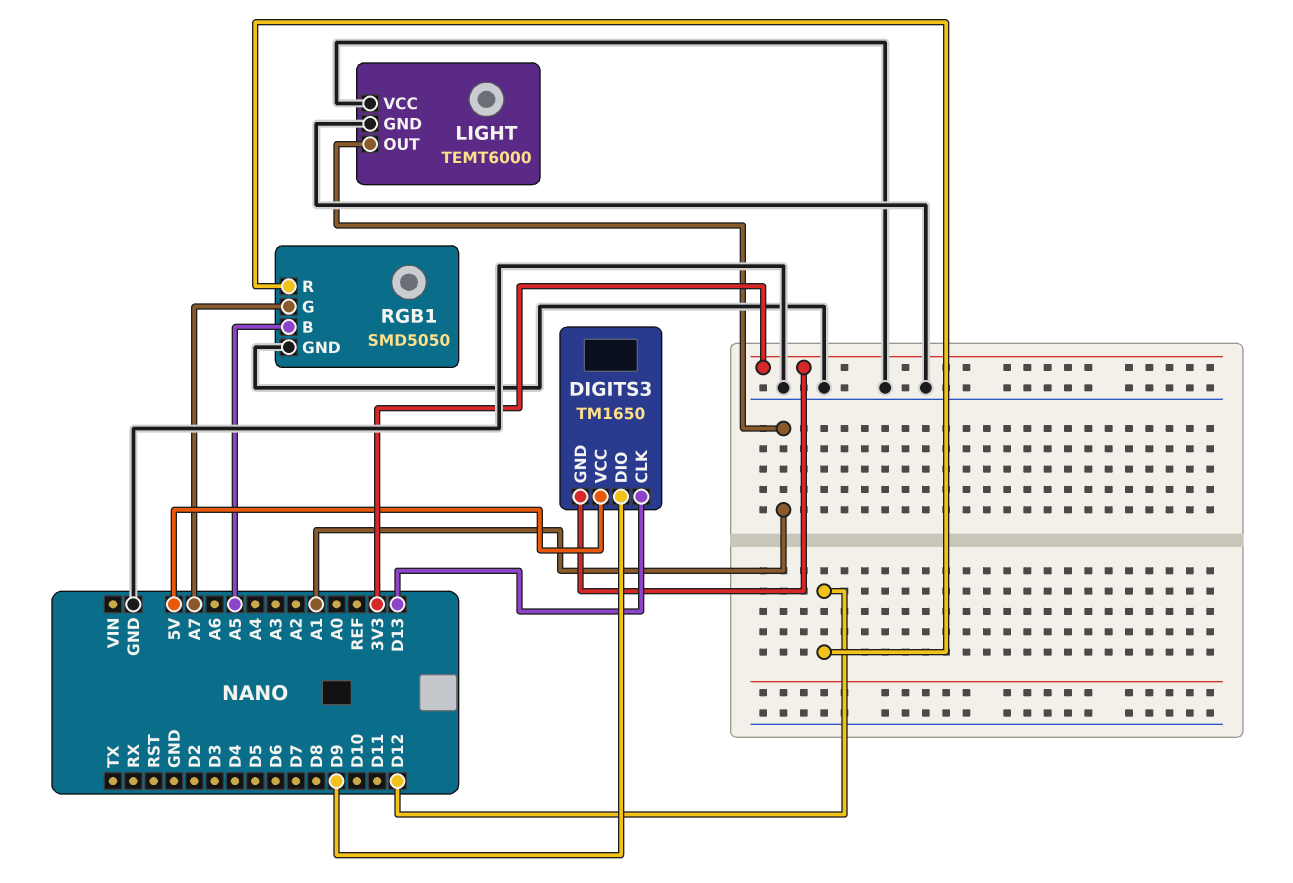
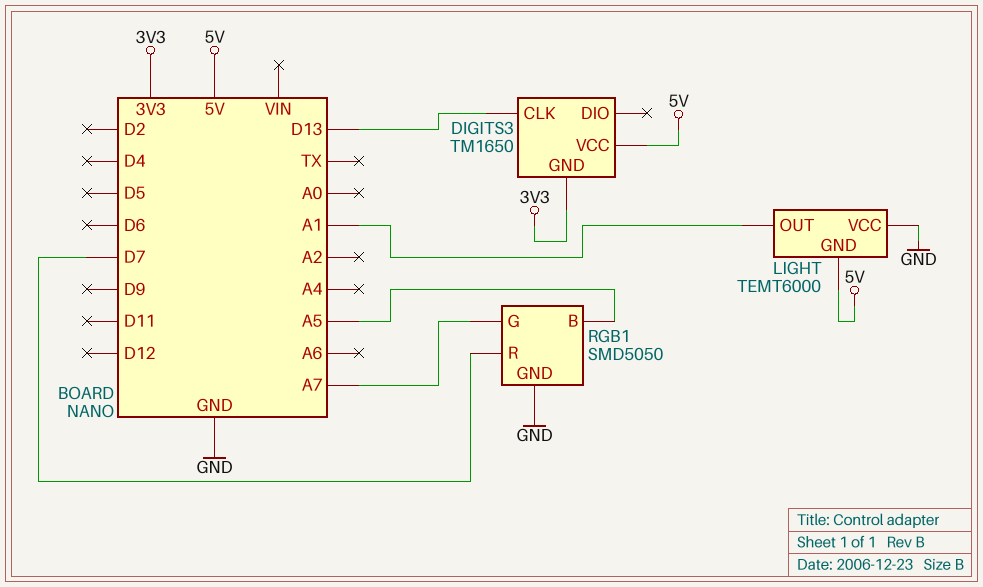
DIGITS3 pin DIO: D9 -> none
LIGHT pin GND: GND -> 5V
RGB1 pin R: D12 -> D7

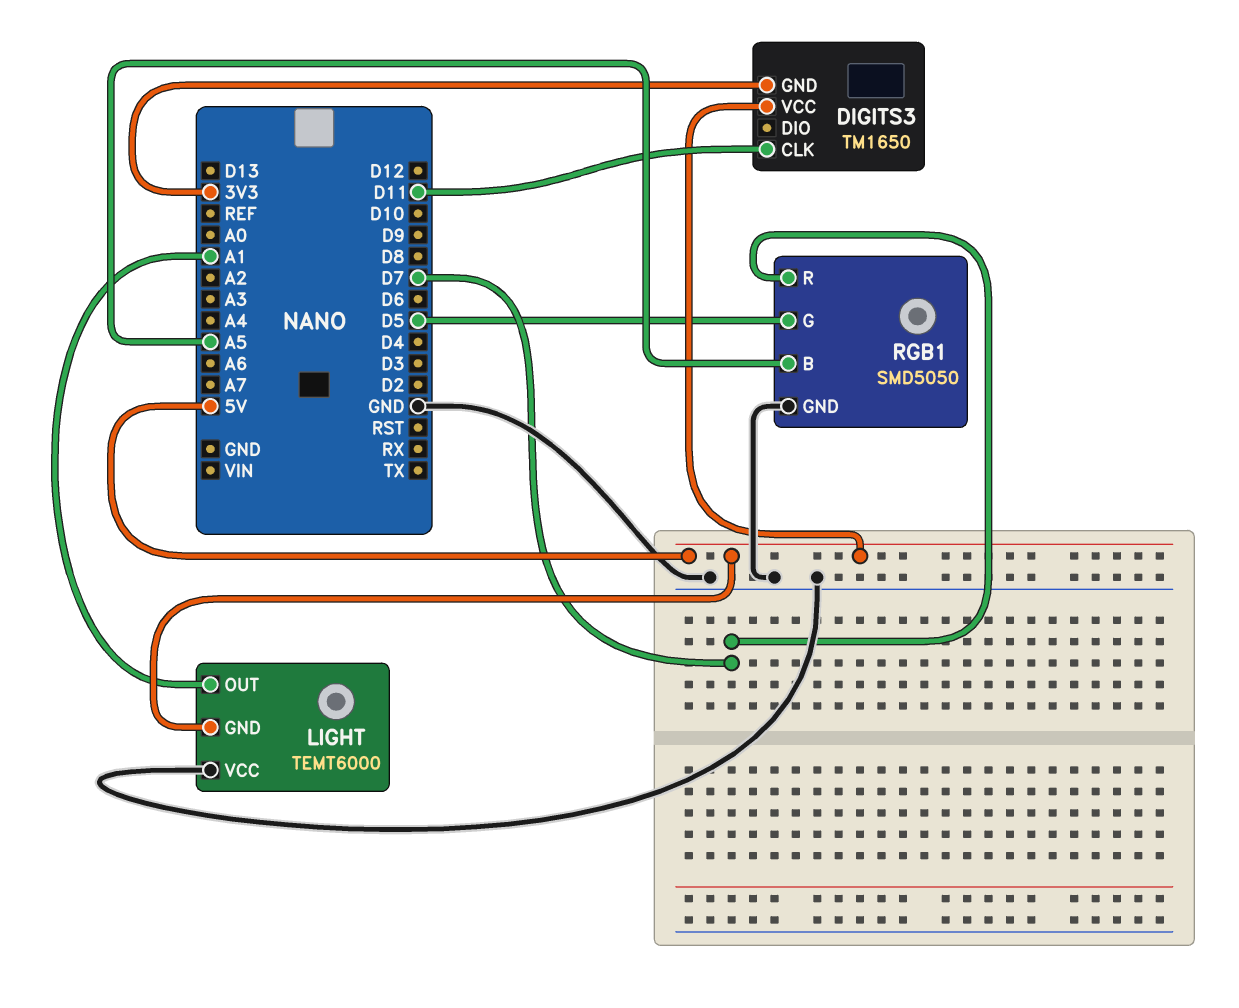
DIGITS3 pin CLK: D13 -> D11
RGB1 pin G: A7 -> D5

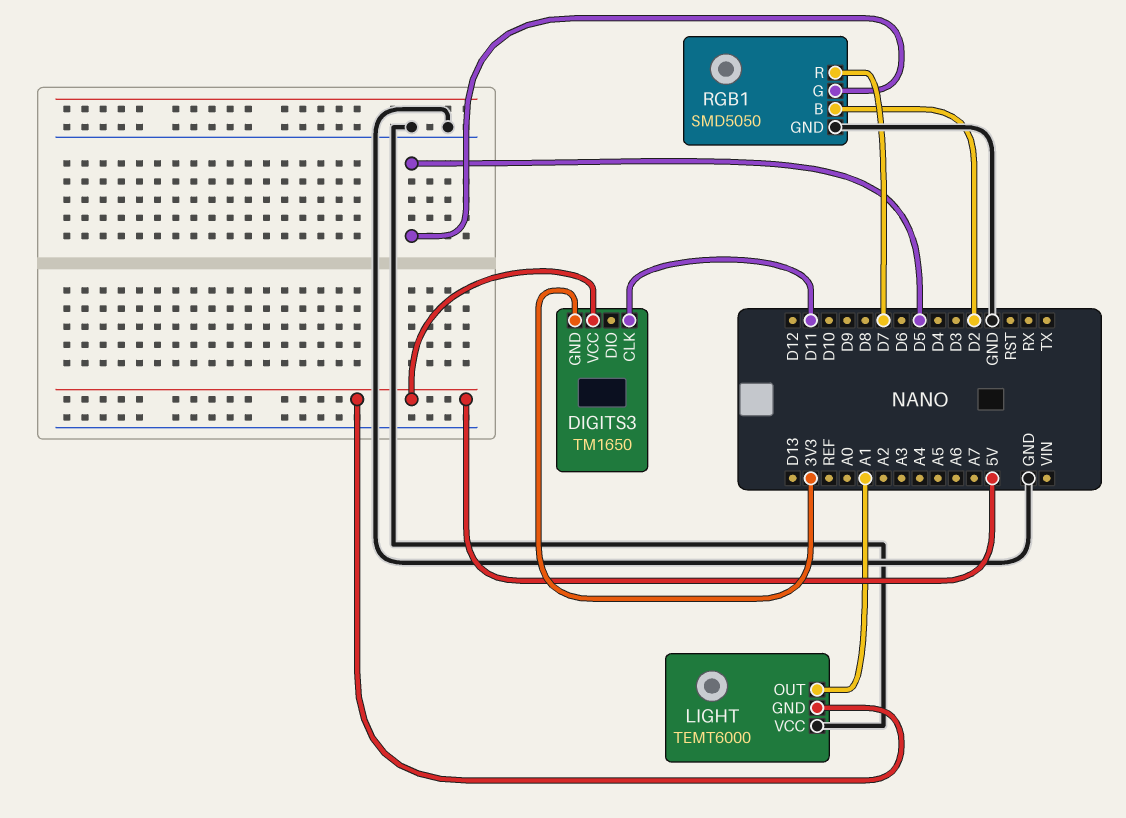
RGB1 pin B: A5 -> D2

